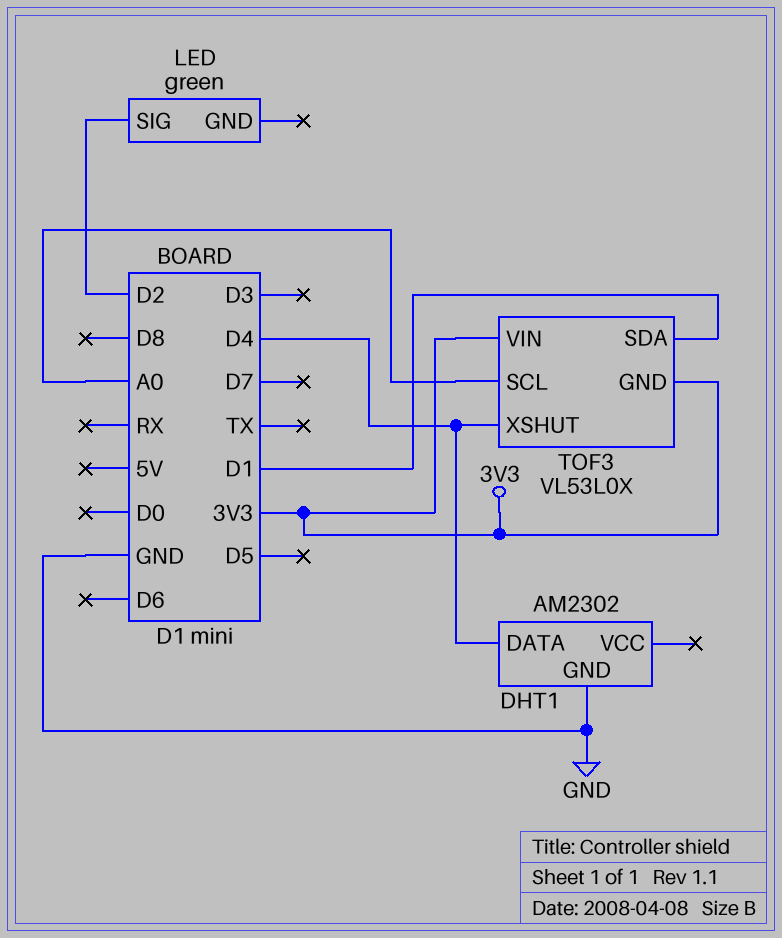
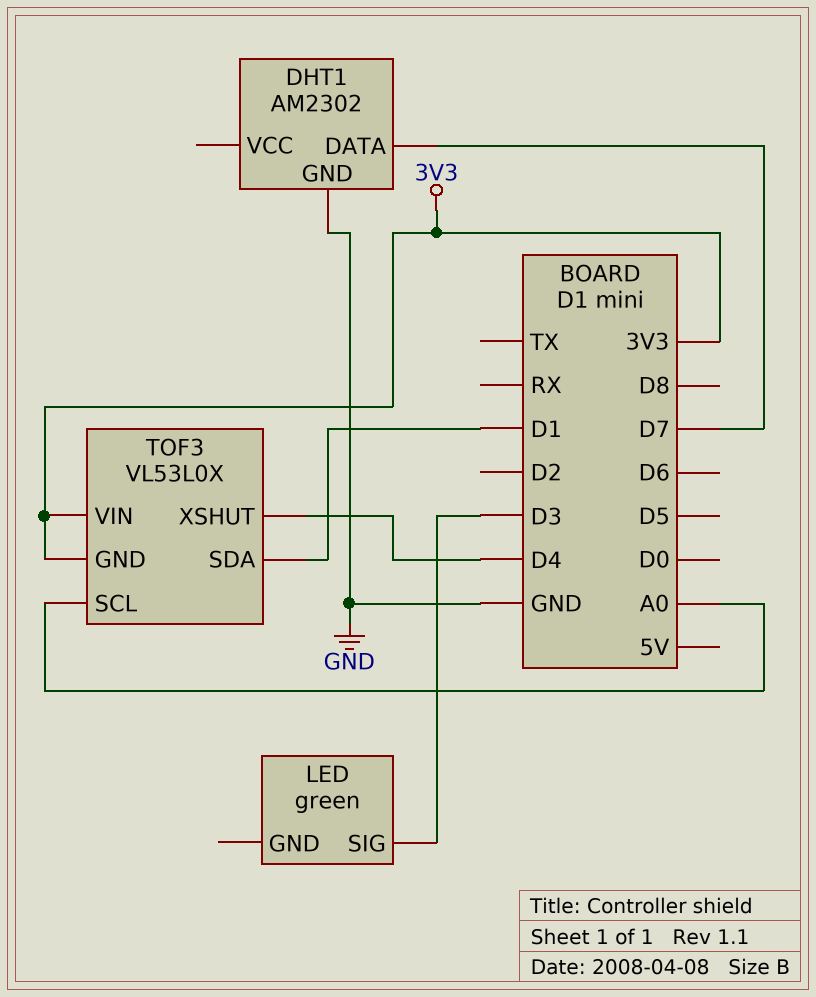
DHT1 pin DATA: D4 -> D7
LED pin SIG: D2 -> D3

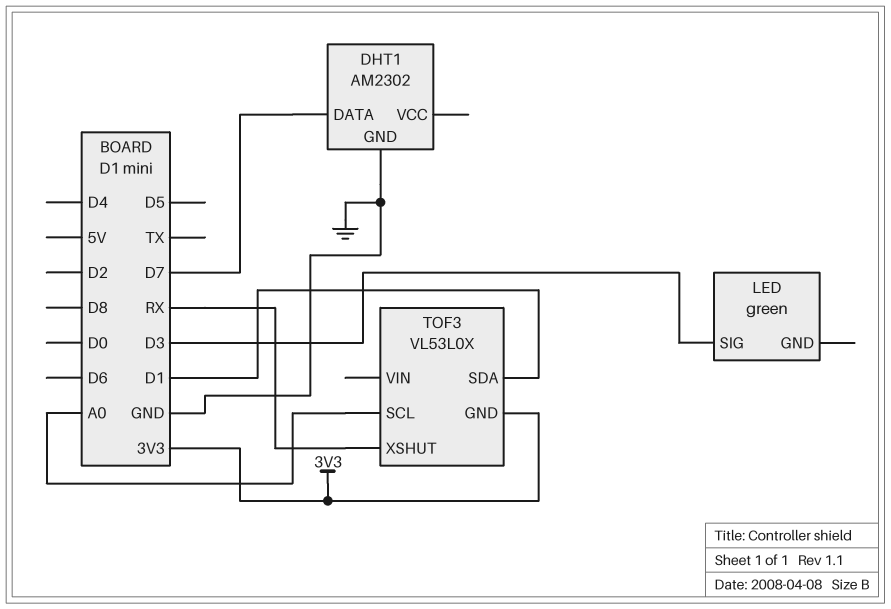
TOF3 pin VIN: 3V3 -> none
TOF3 pin XSHUT: D4 -> RX

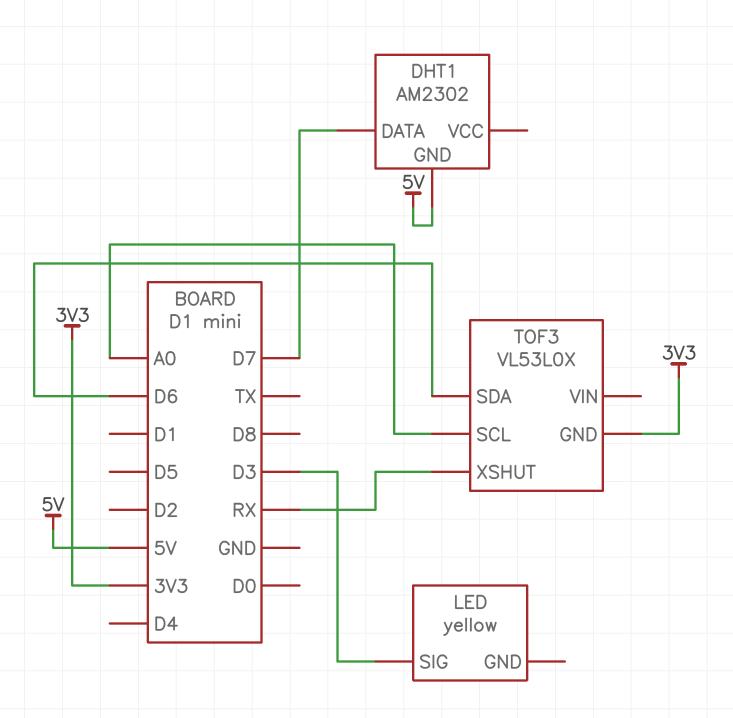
DHT1 pin GND: GND -> 5V
LED: green -> yellow
TOF3 pin SDA: D1 -> D6

